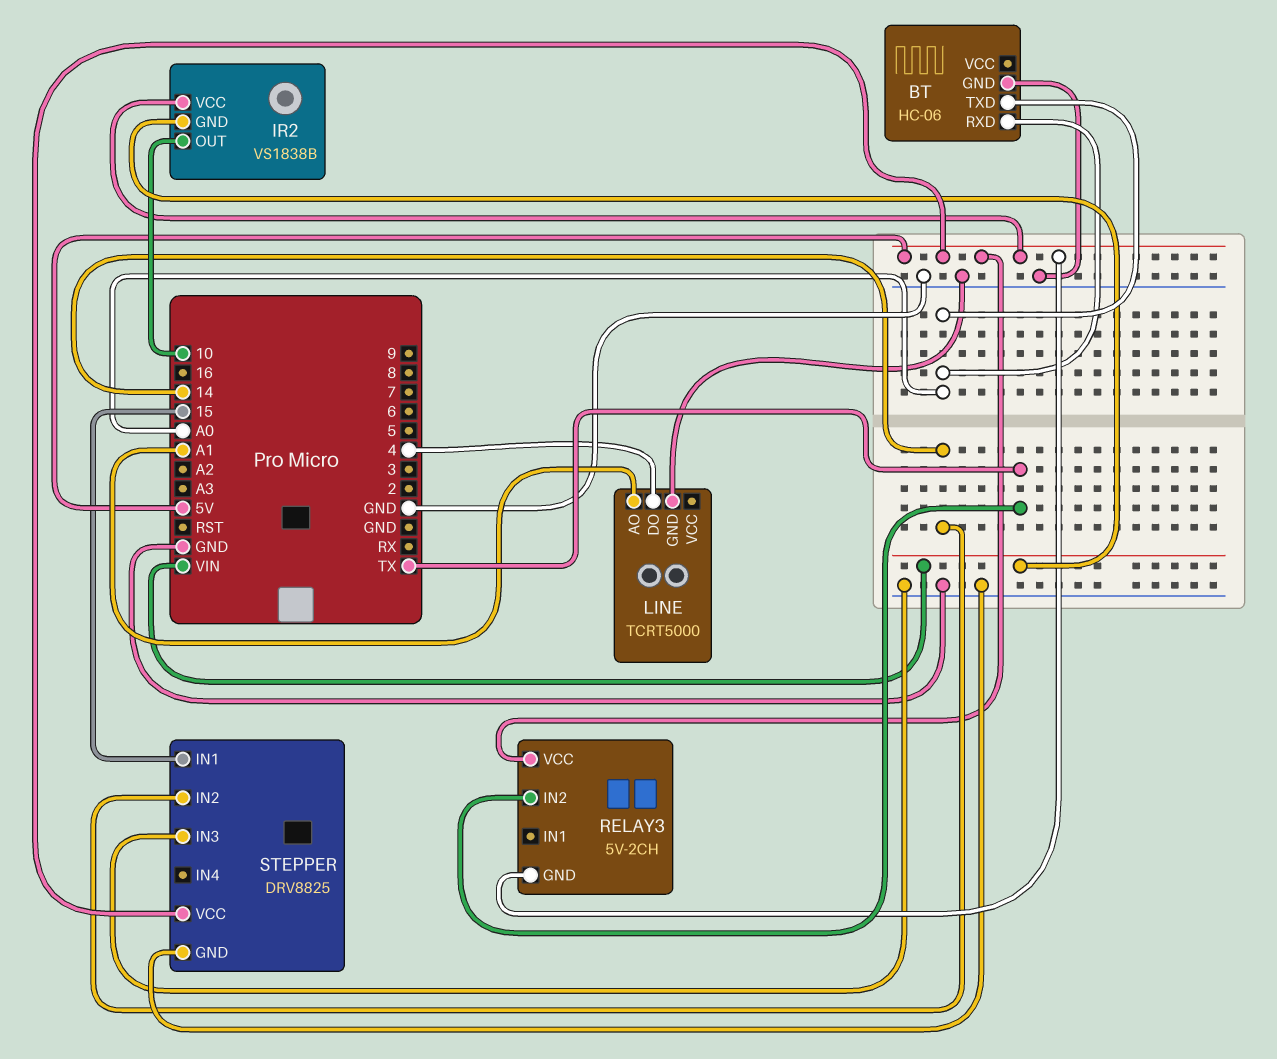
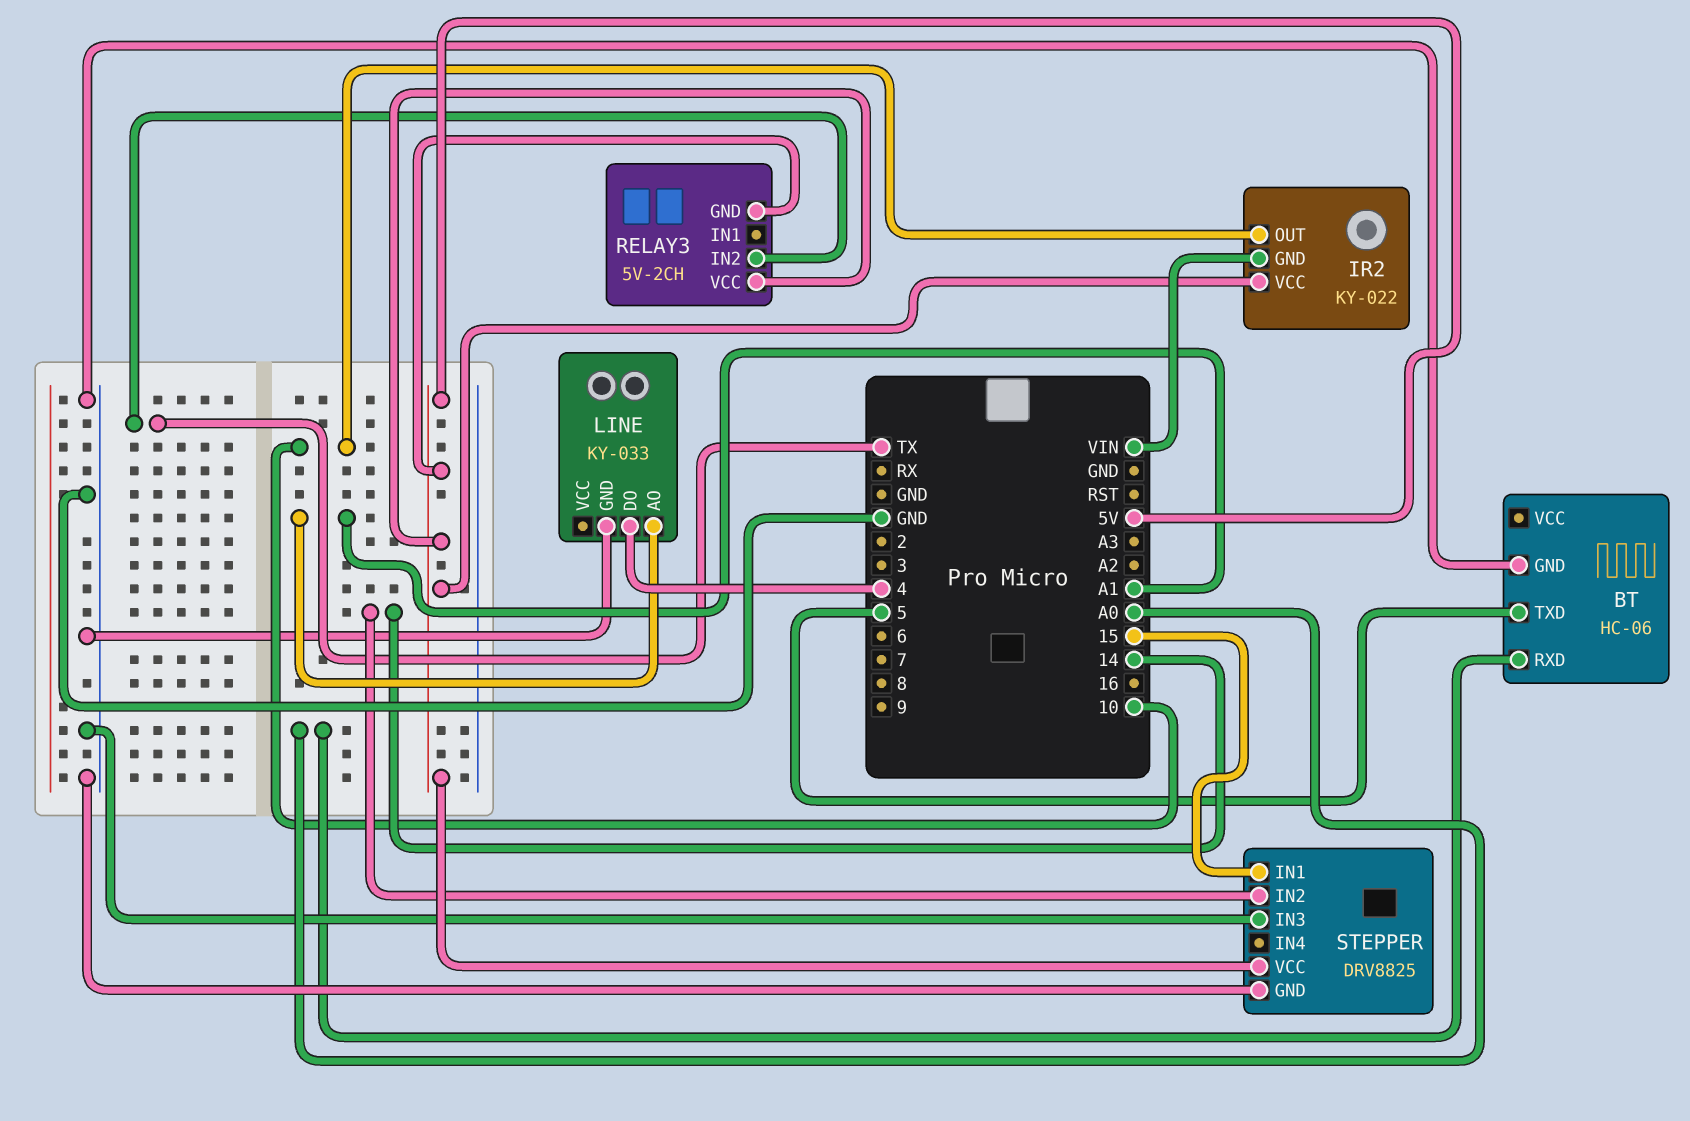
BT pin TXD: A0 -> 5
IR2: VS1838B -> KY-022
LINE: TCRT5000 -> KY-033

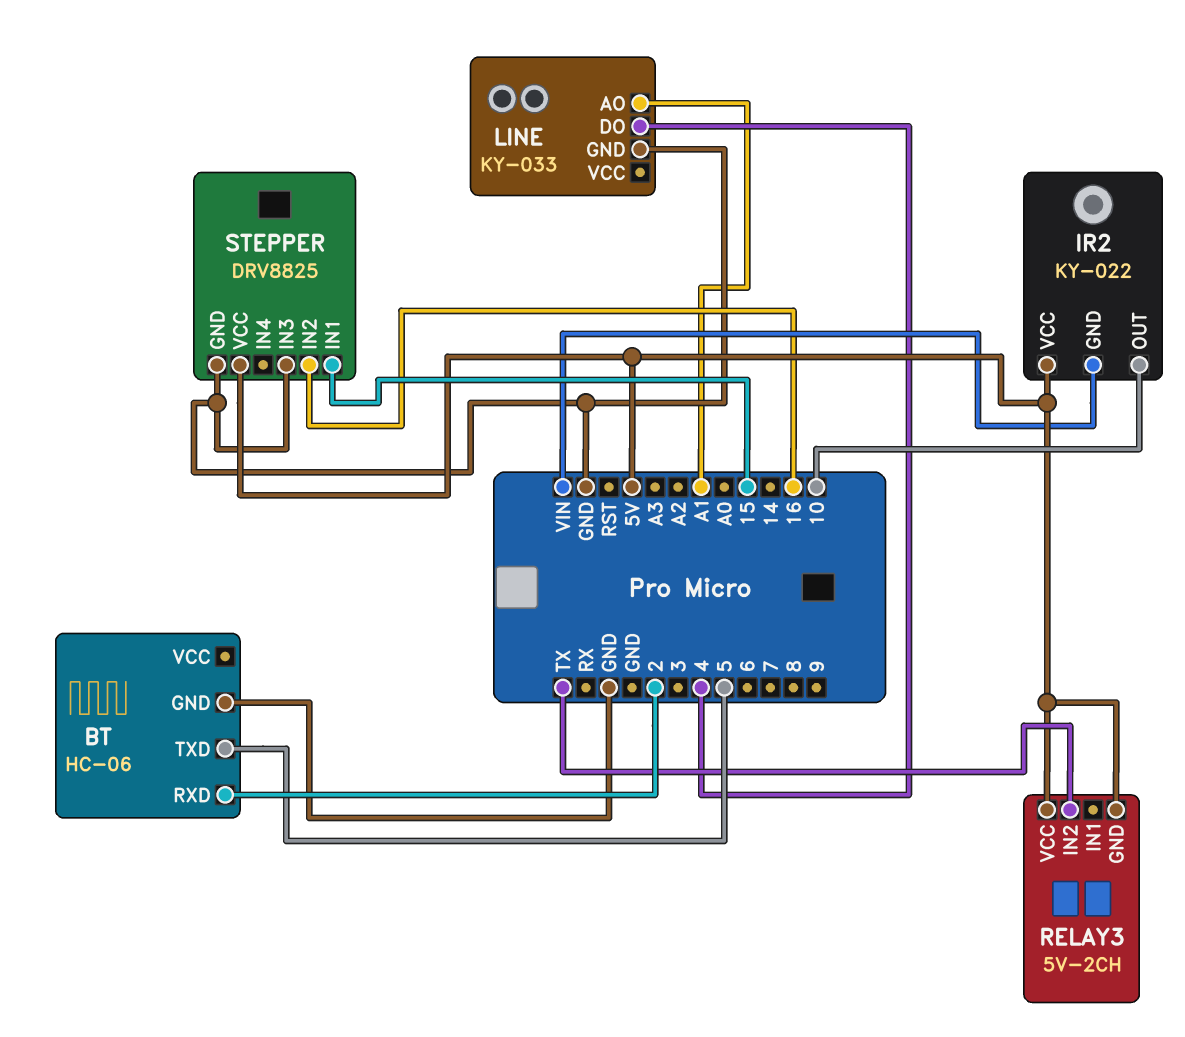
BT pin RXD: A0 -> 2
STEPPER pin IN2: 14 -> 16

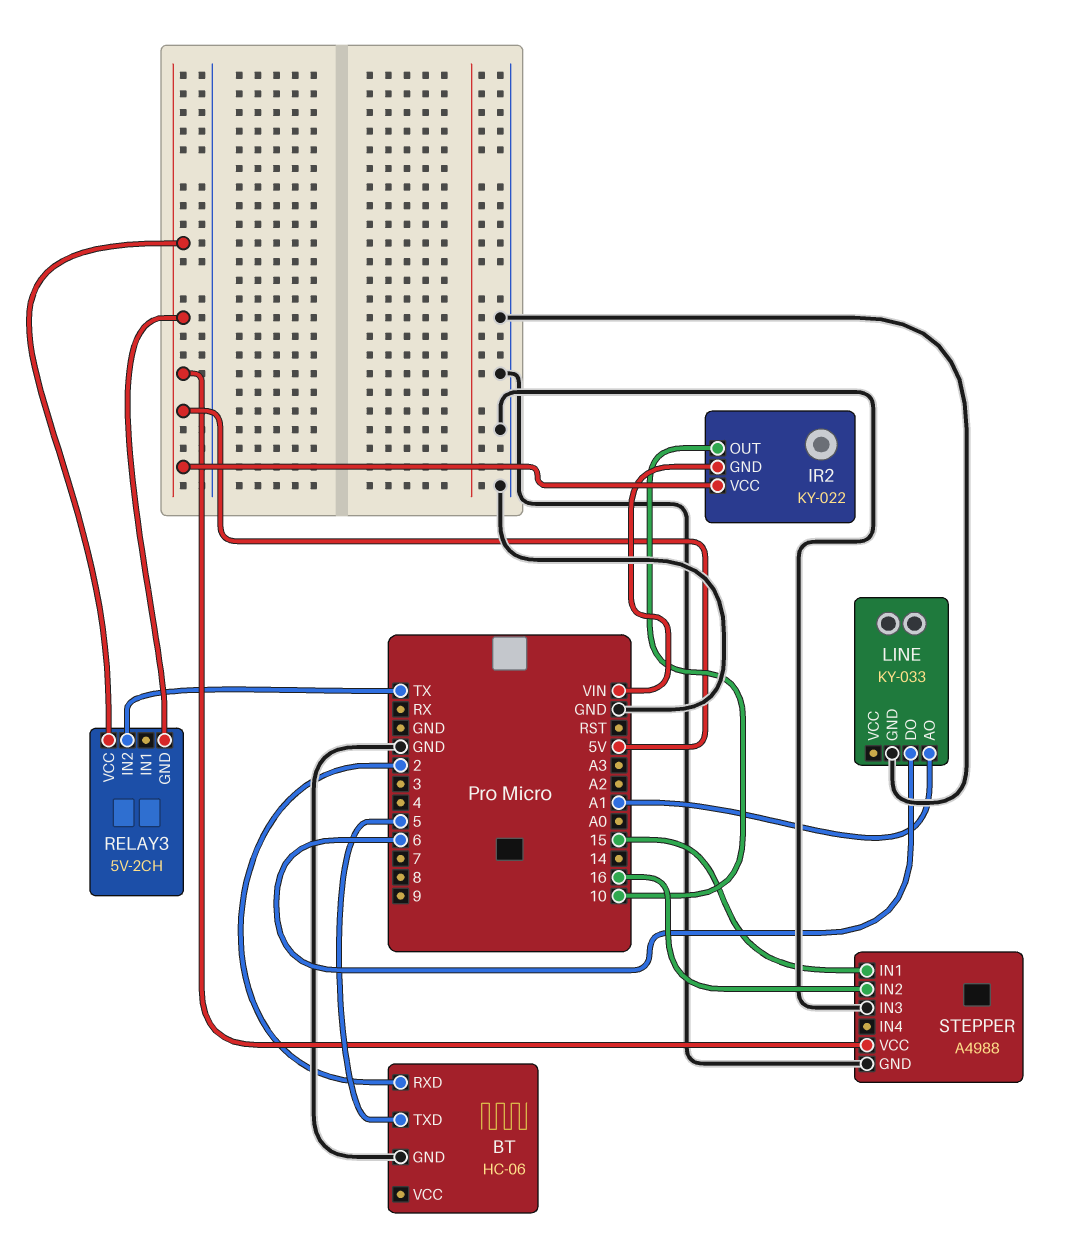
LINE pin DO: 4 -> 6
STEPPER: DRV8825 -> A4988

